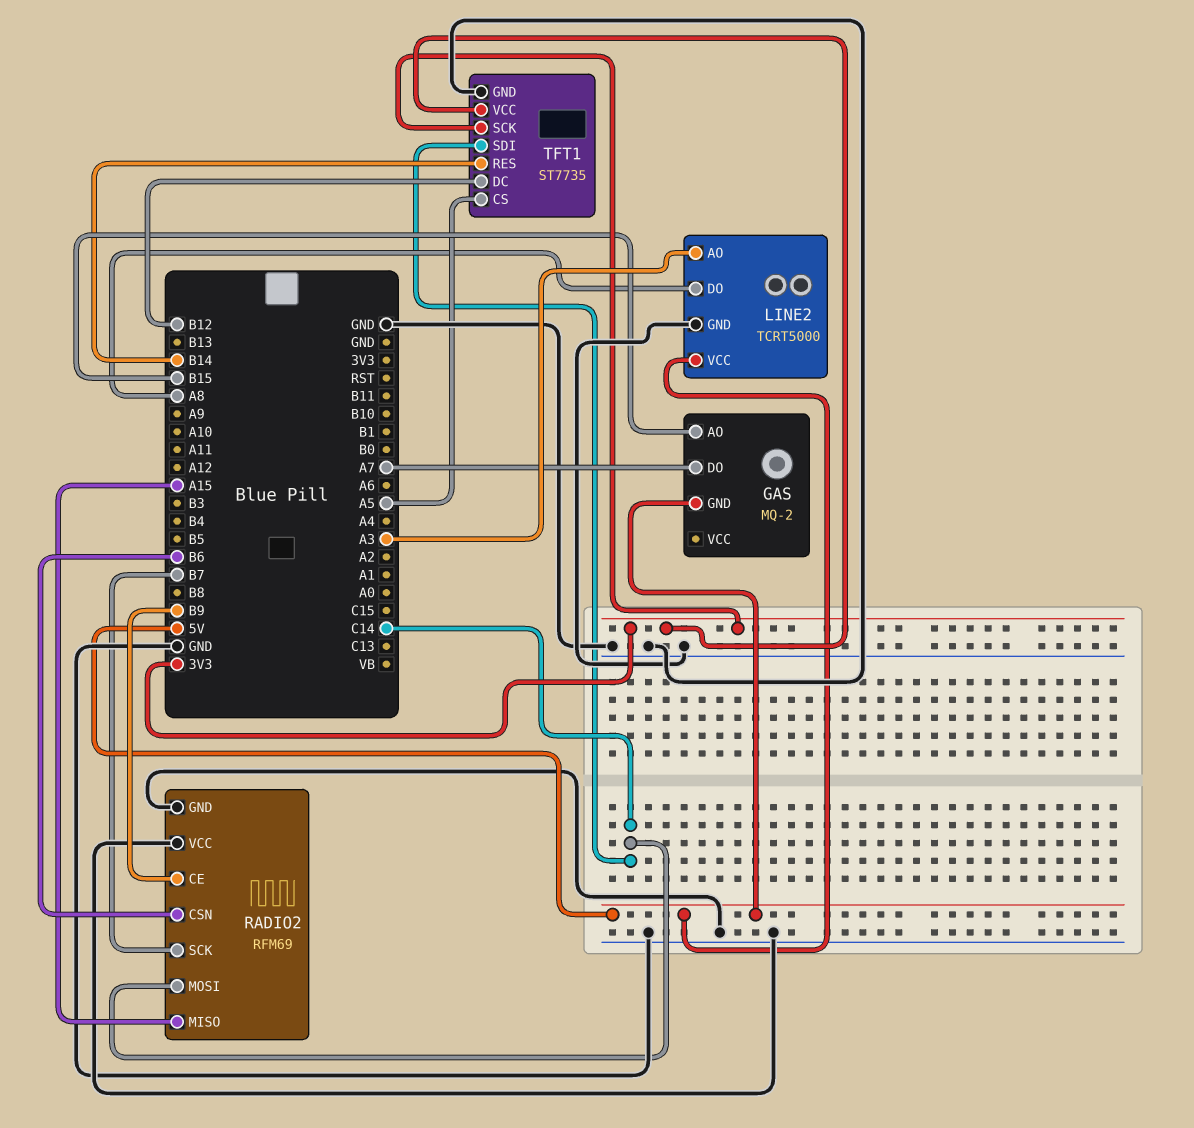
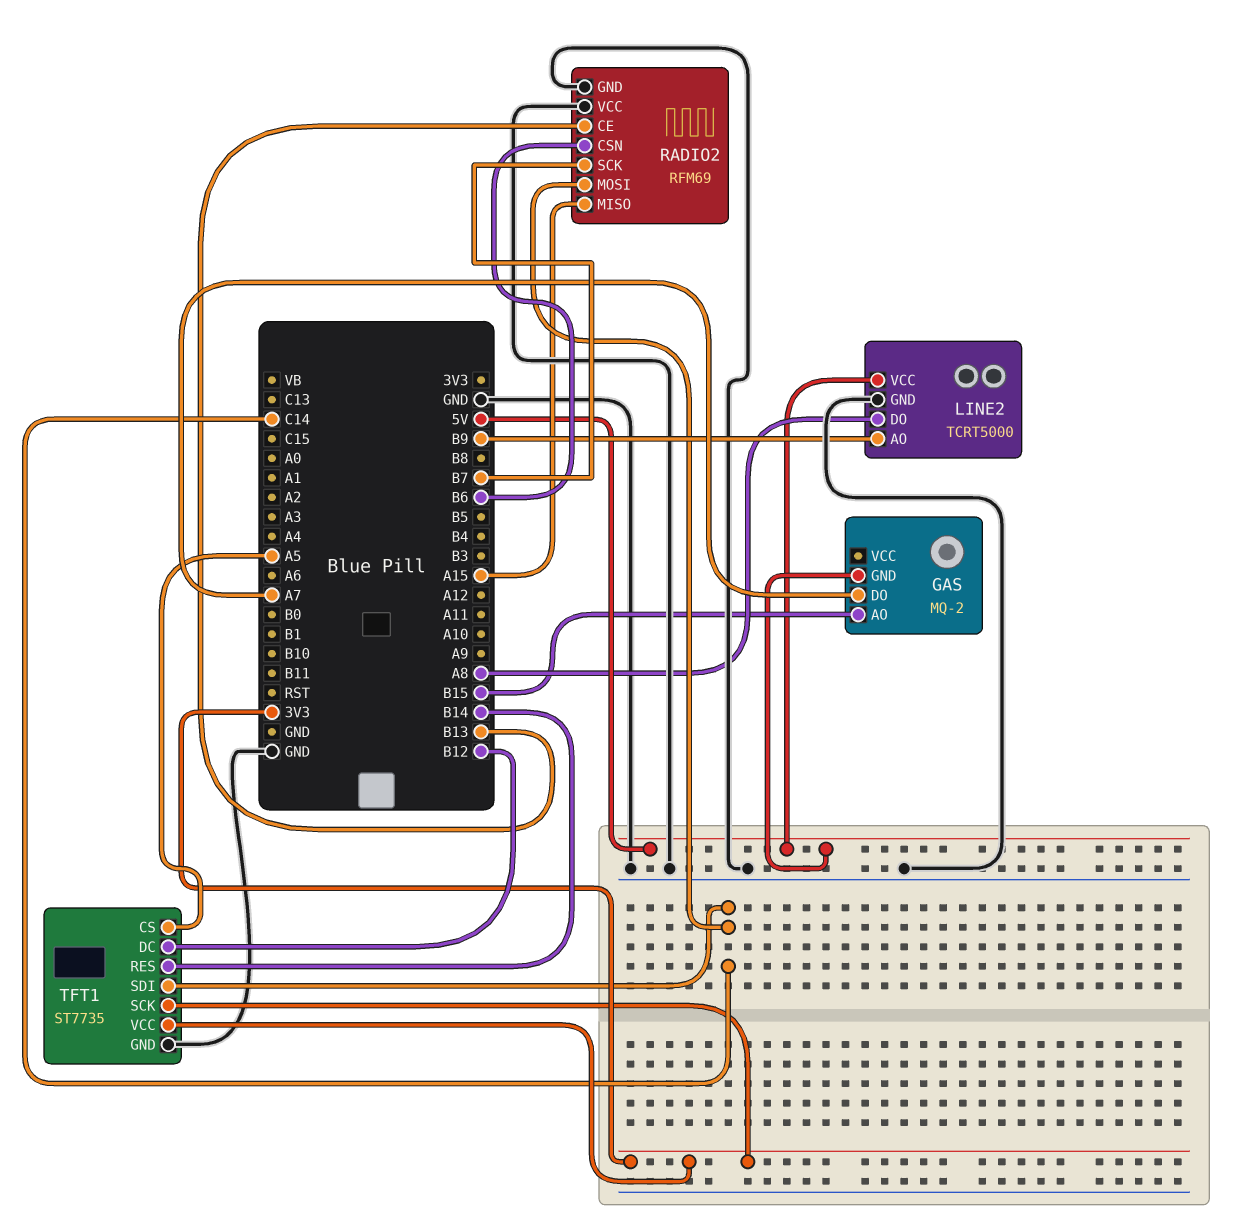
LINE2 pin AO: A3 -> B9
RADIO2 pin CE: B9 -> B13

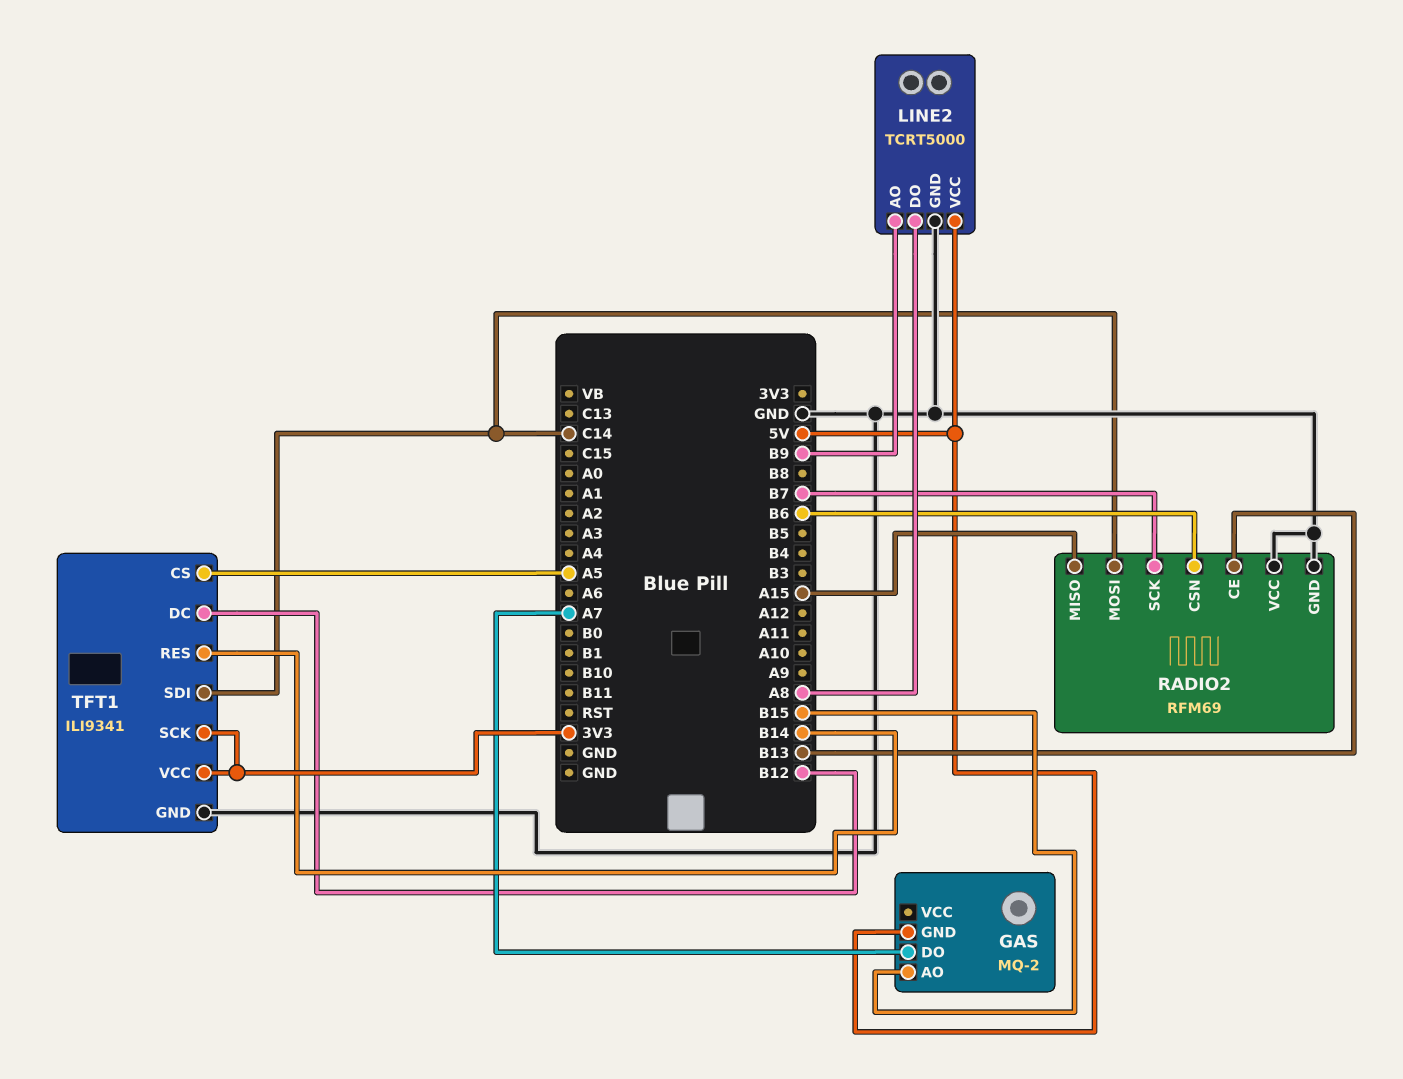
TFT1: ST7735 -> ILI9341

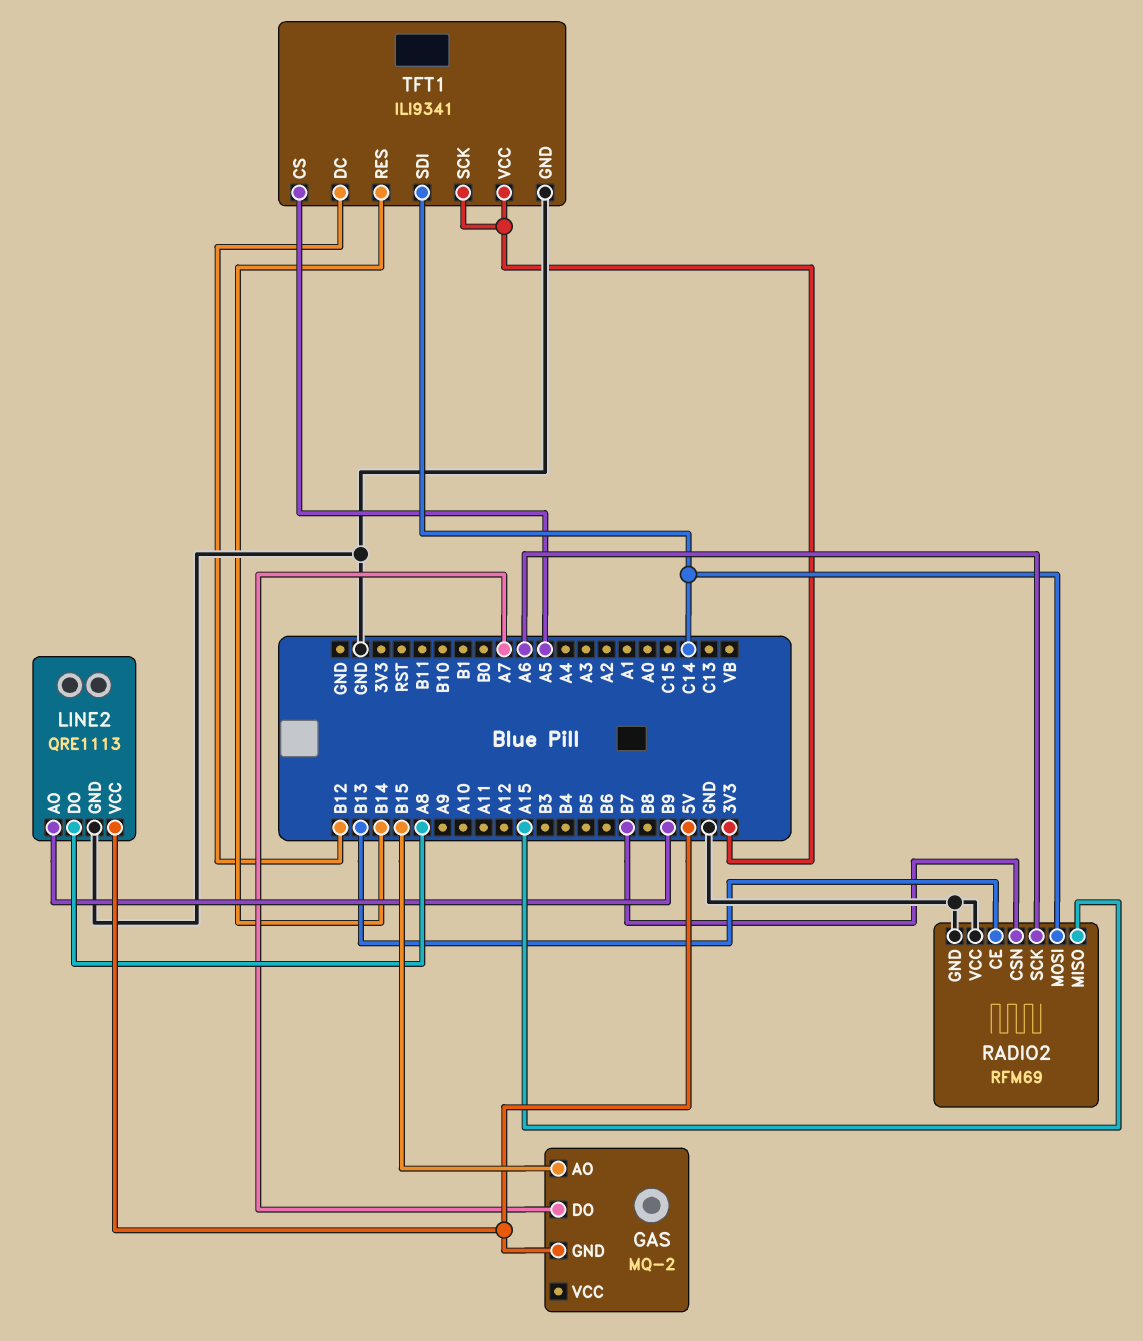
LINE2: TCRT5000 -> QRE1113
RADIO2 pin CSN: B6 -> B7
RADIO2 pin SCK: B7 -> A6

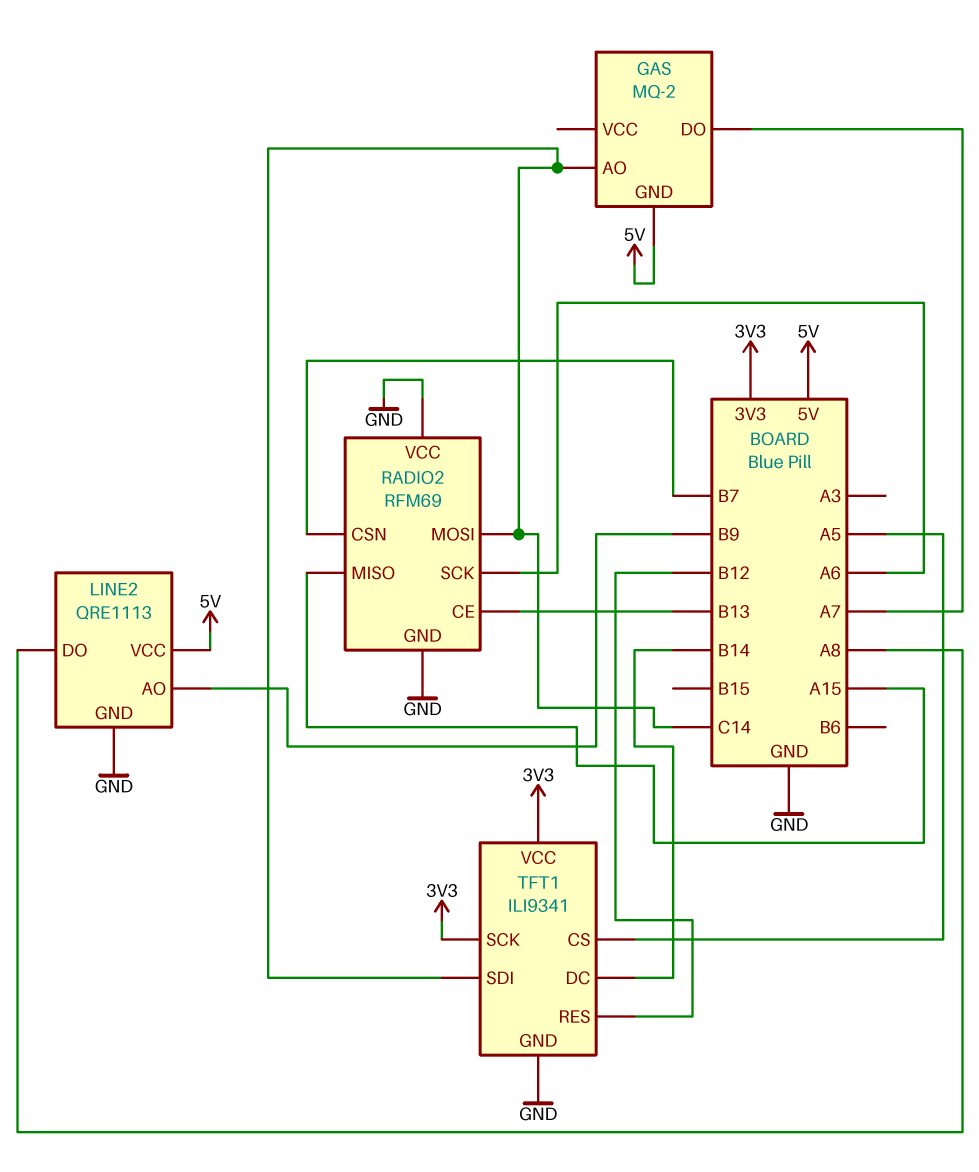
GAS pin AO: B15 -> C14
TFT1 pin DC: B12 -> B14
TFT1 pin RES: B14 -> B12

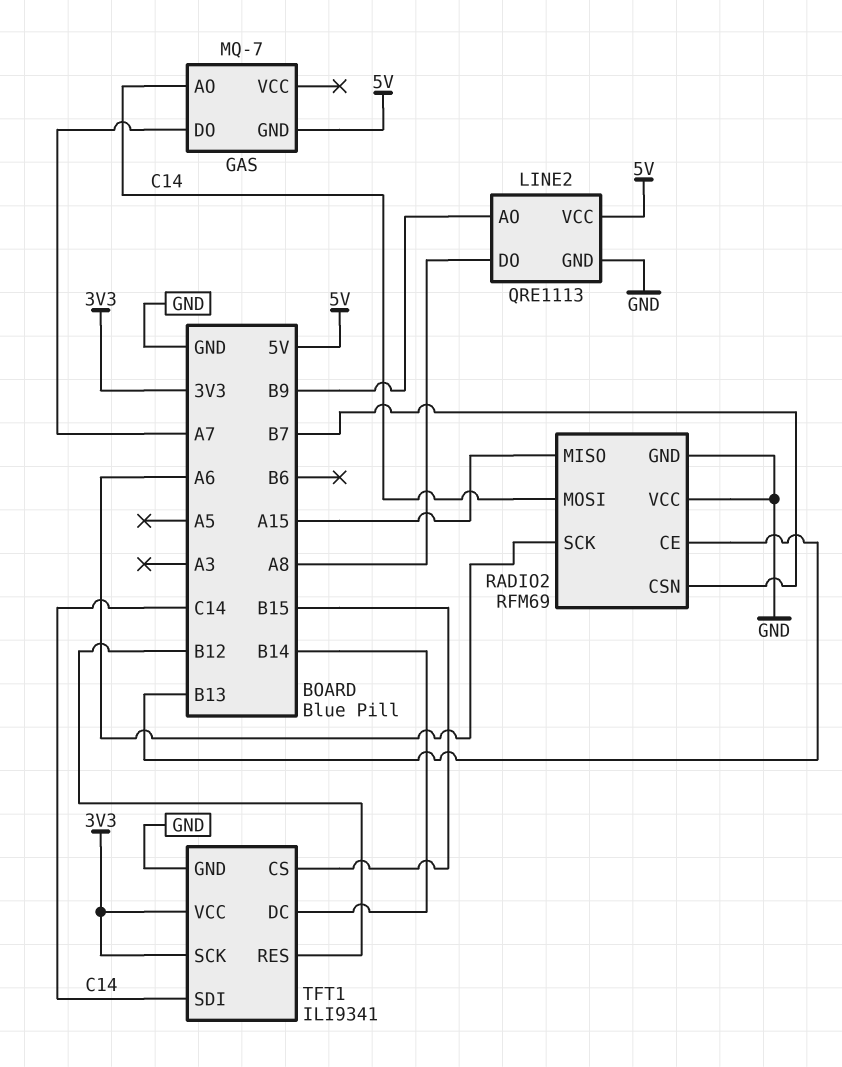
GAS: MQ-2 -> MQ-7
TFT1 pin CS: A5 -> B15

